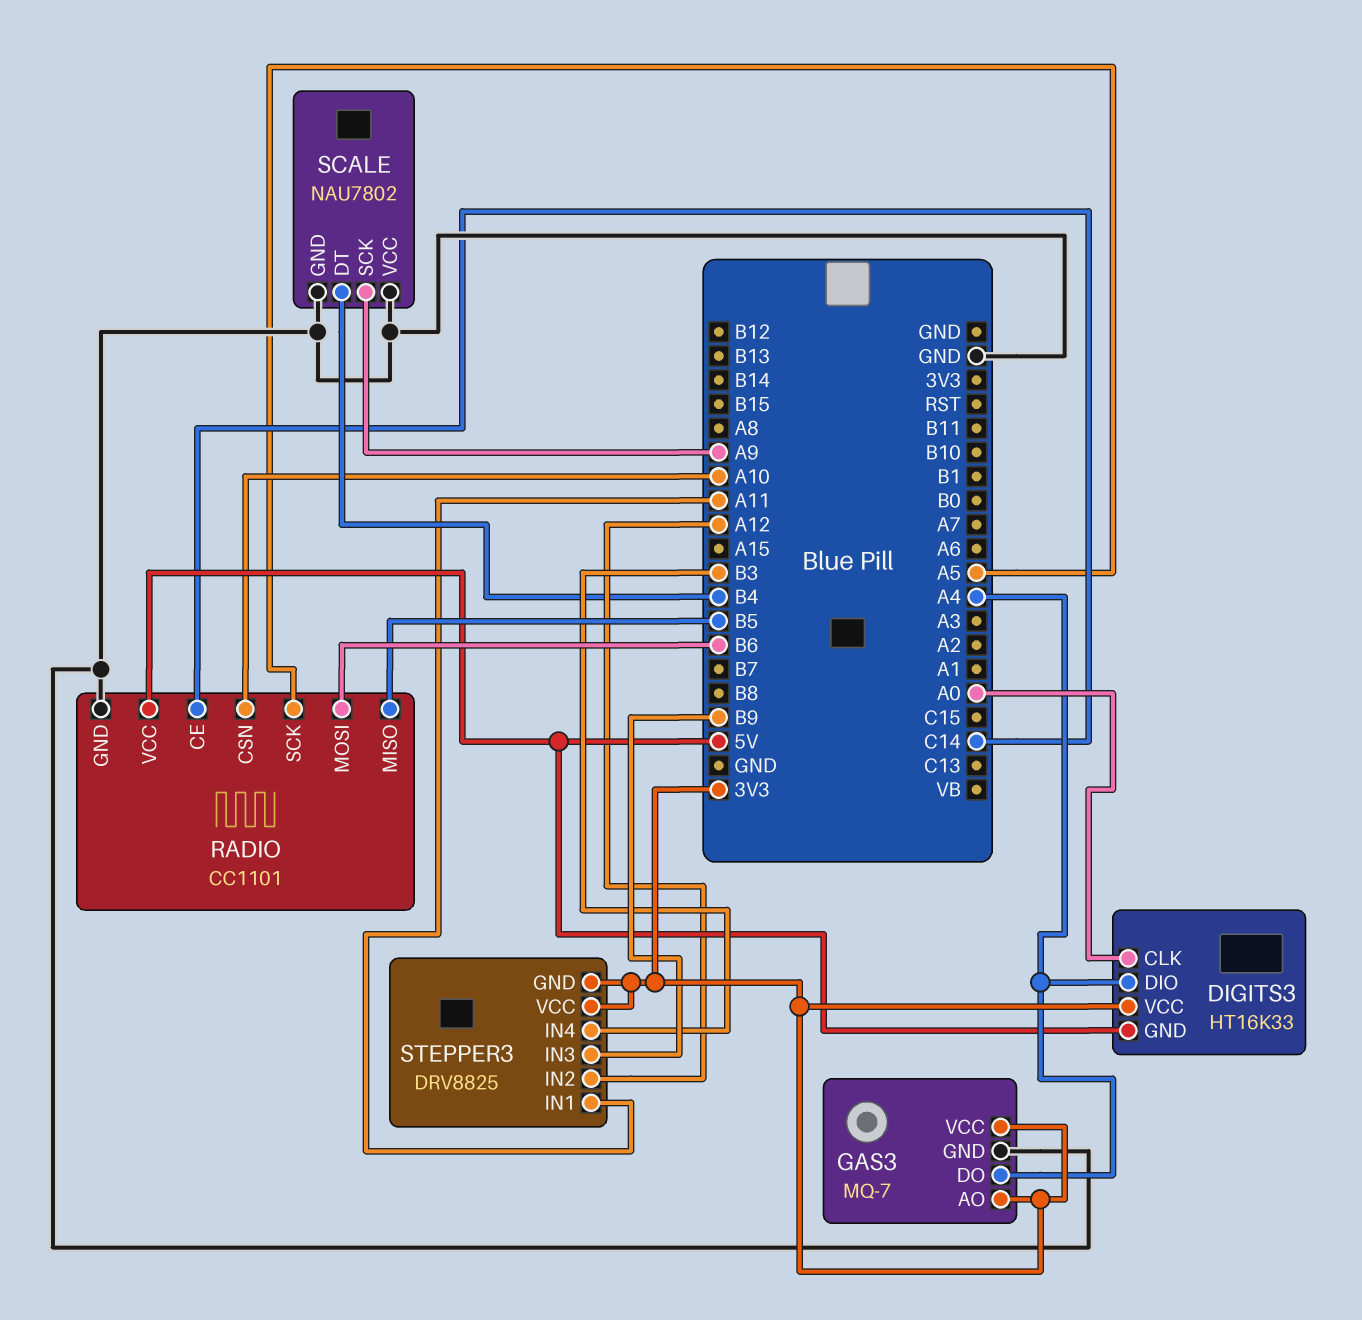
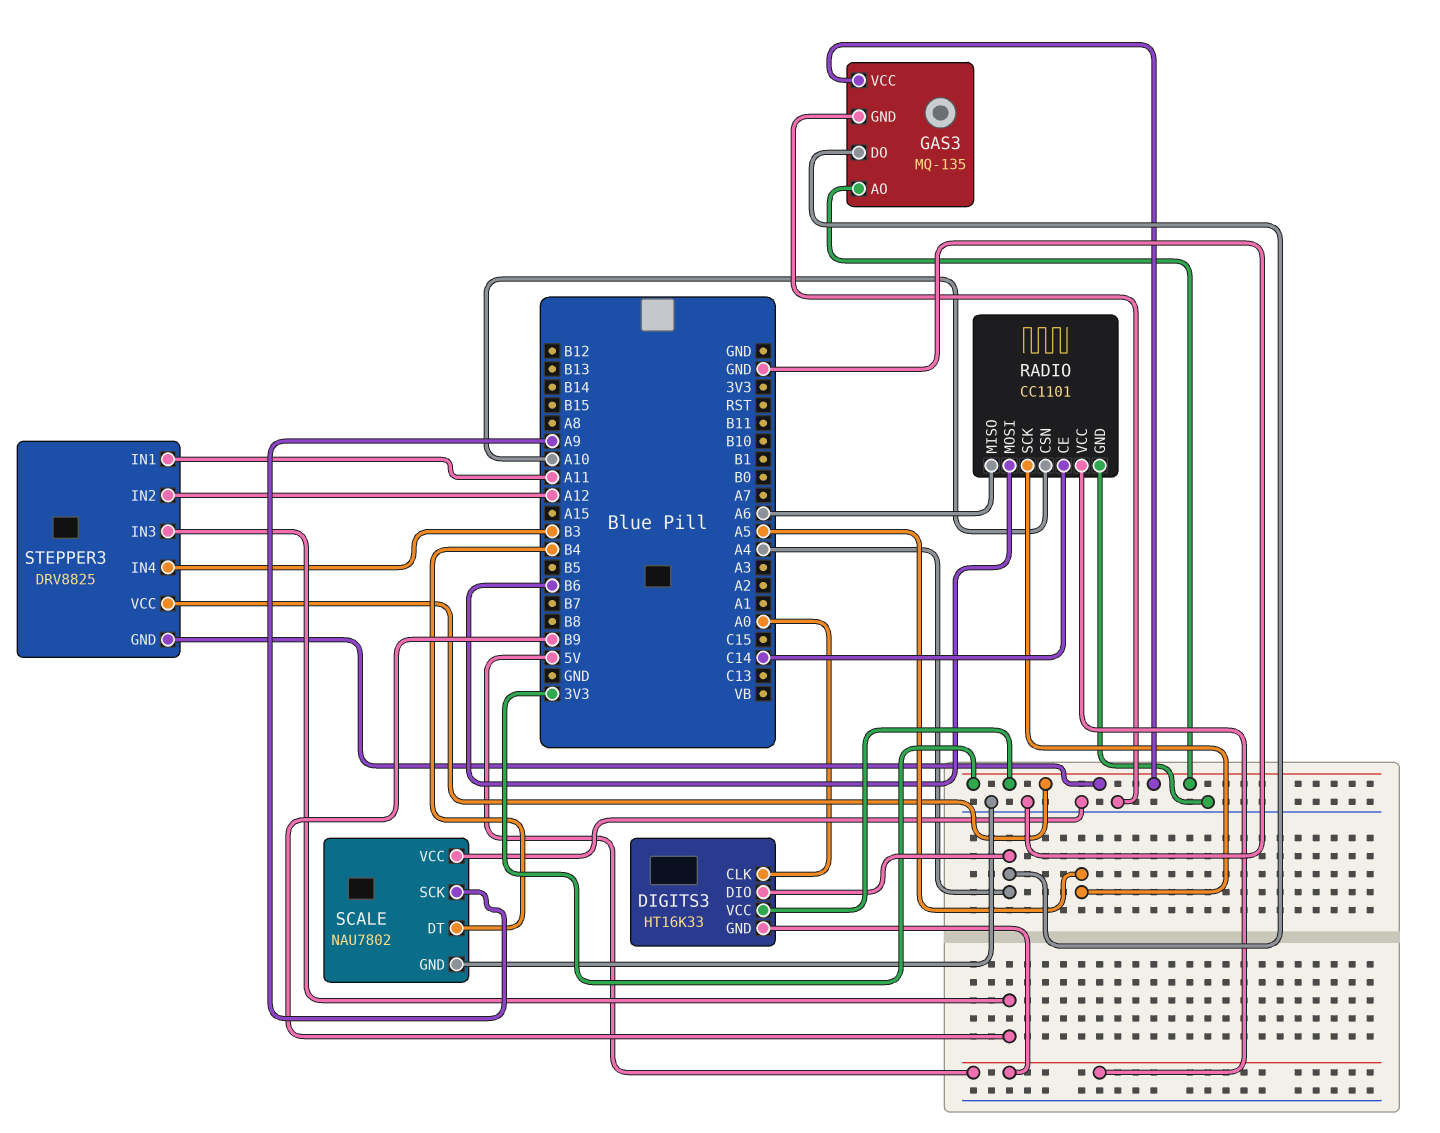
GAS3: MQ-7 -> MQ-135
RADIO pin MISO: B5 -> A6

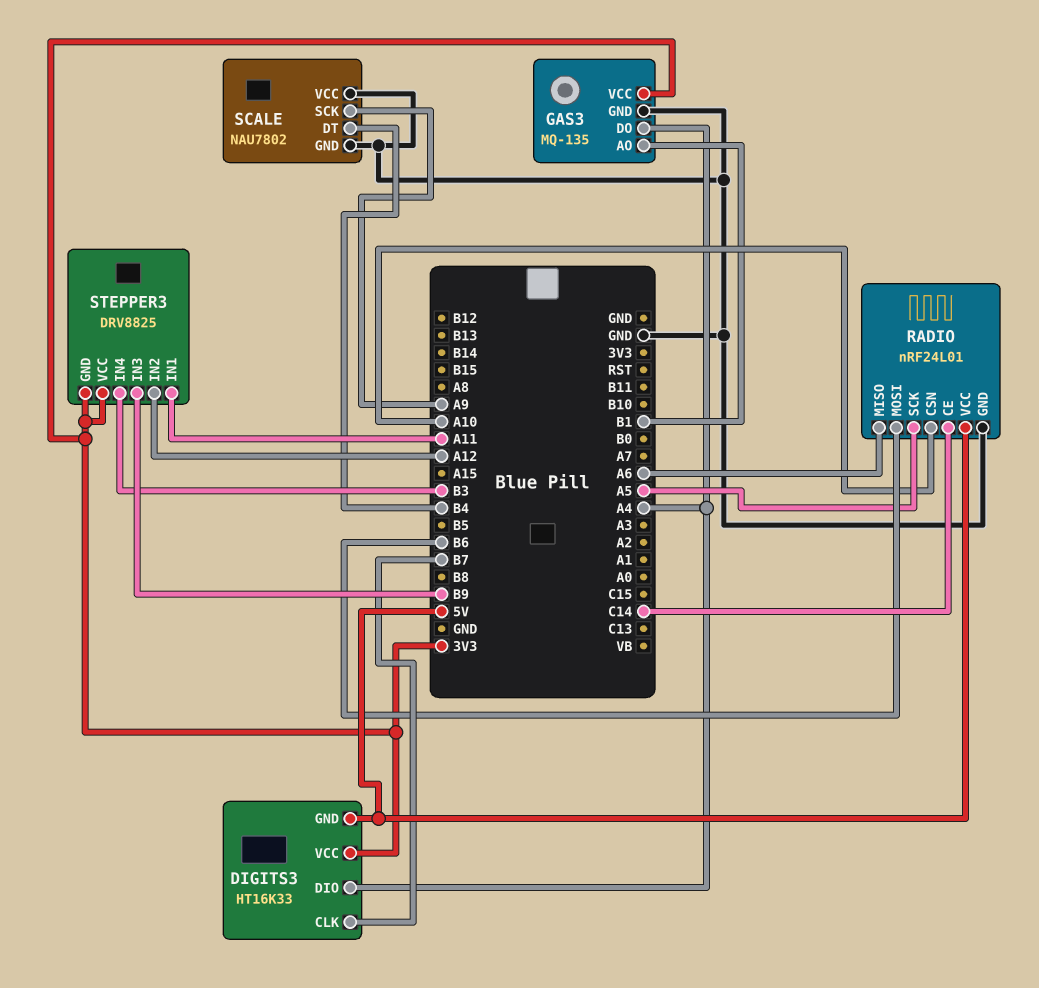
DIGITS3 pin CLK: A0 -> B7
GAS3 pin AO: 3V3 -> B1
RADIO: CC1101 -> nRF24L01

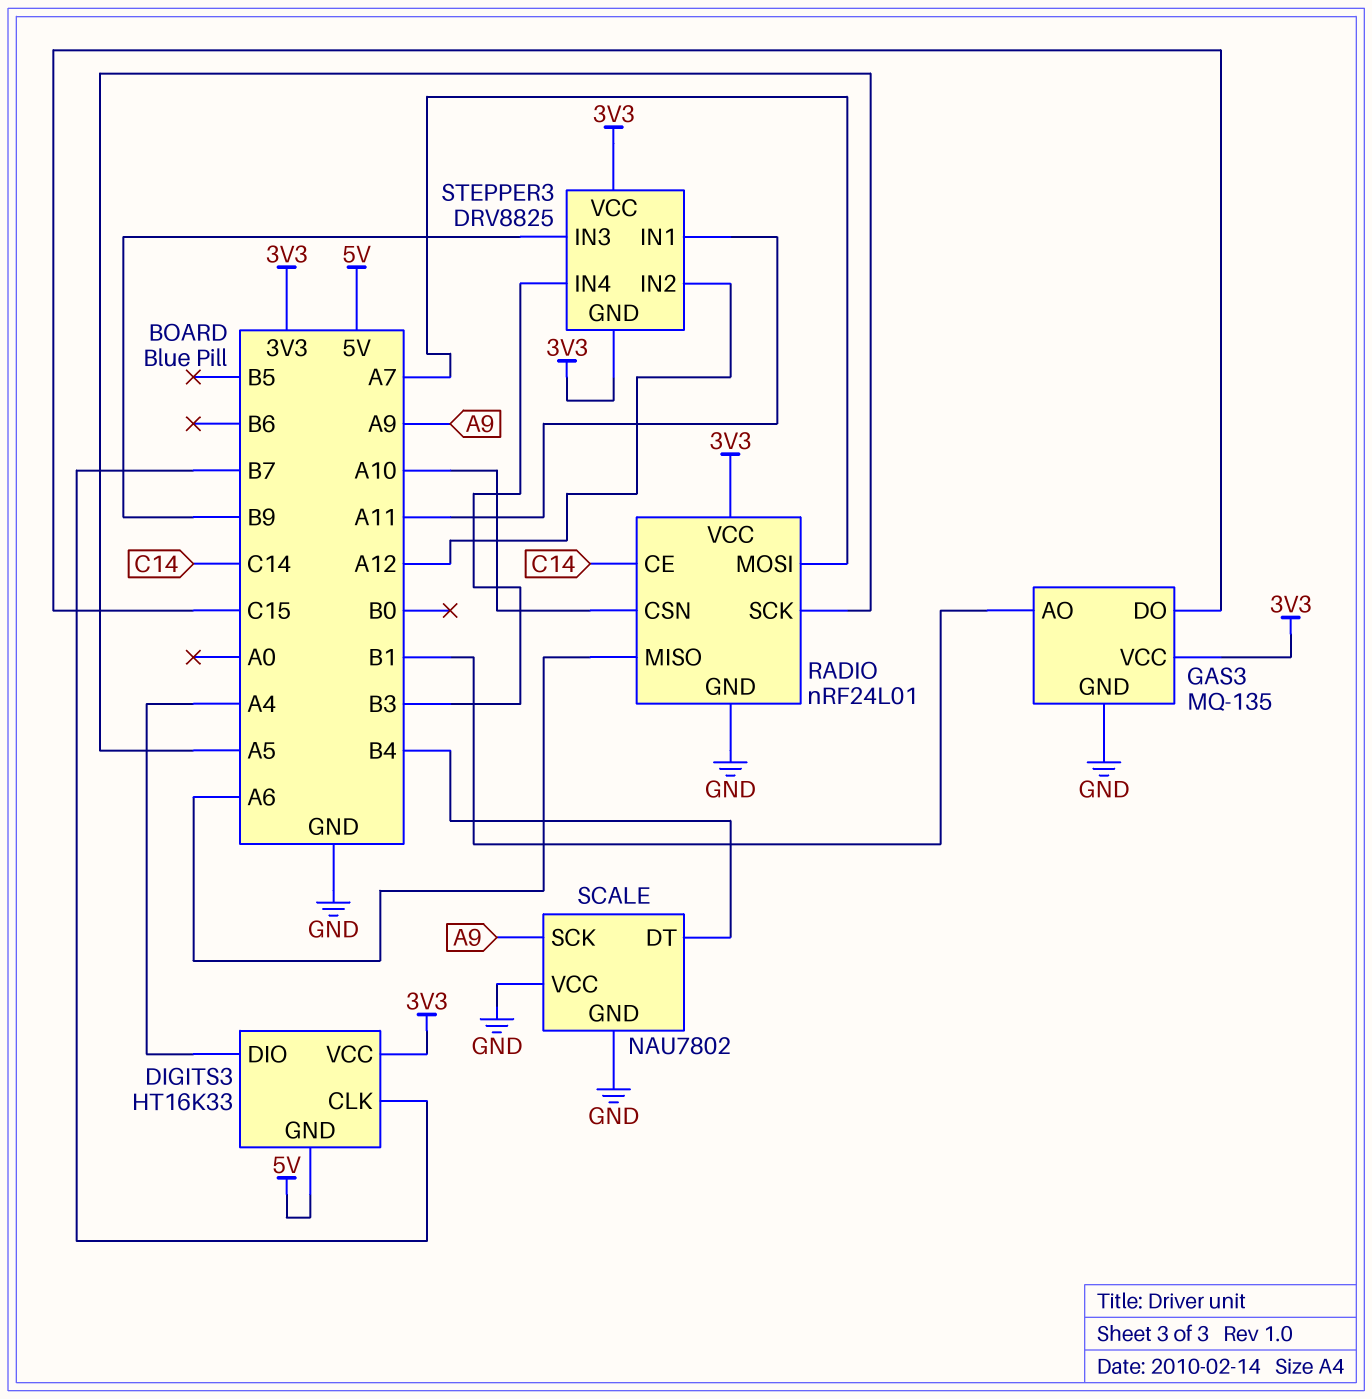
GAS3 pin DO: A4 -> C15
RADIO pin MOSI: B6 -> A7
RADIO pin VCC: 5V -> 3V3

